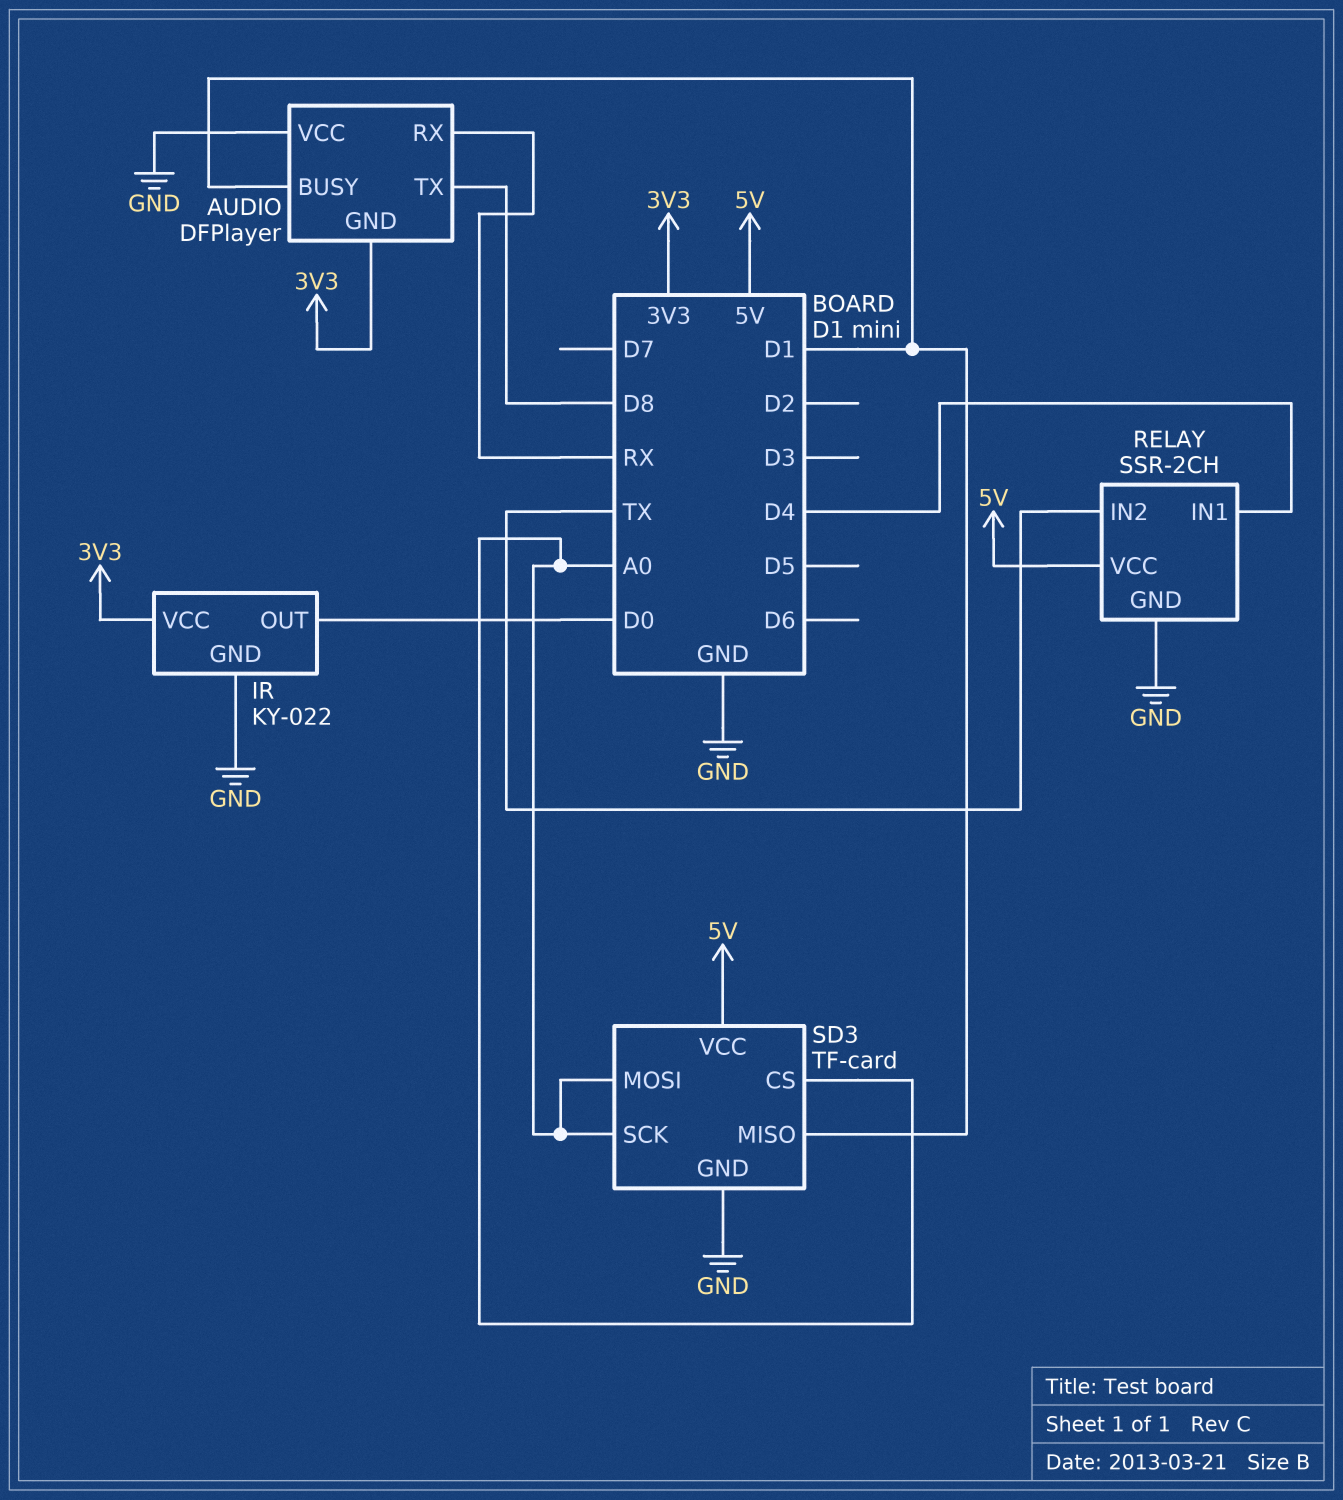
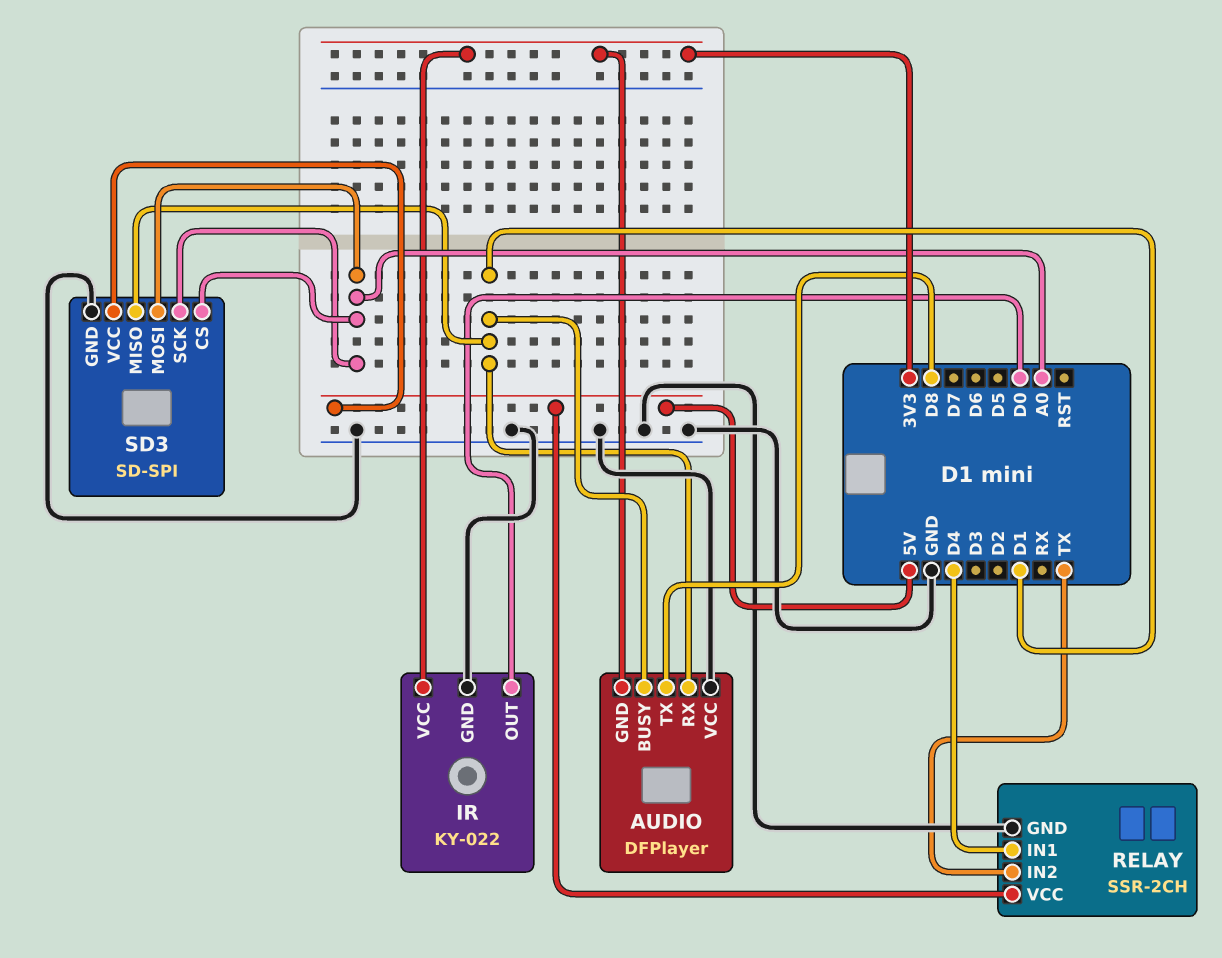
AUDIO pin RX: RX -> D1
SD3: TF-card -> SD-SPI

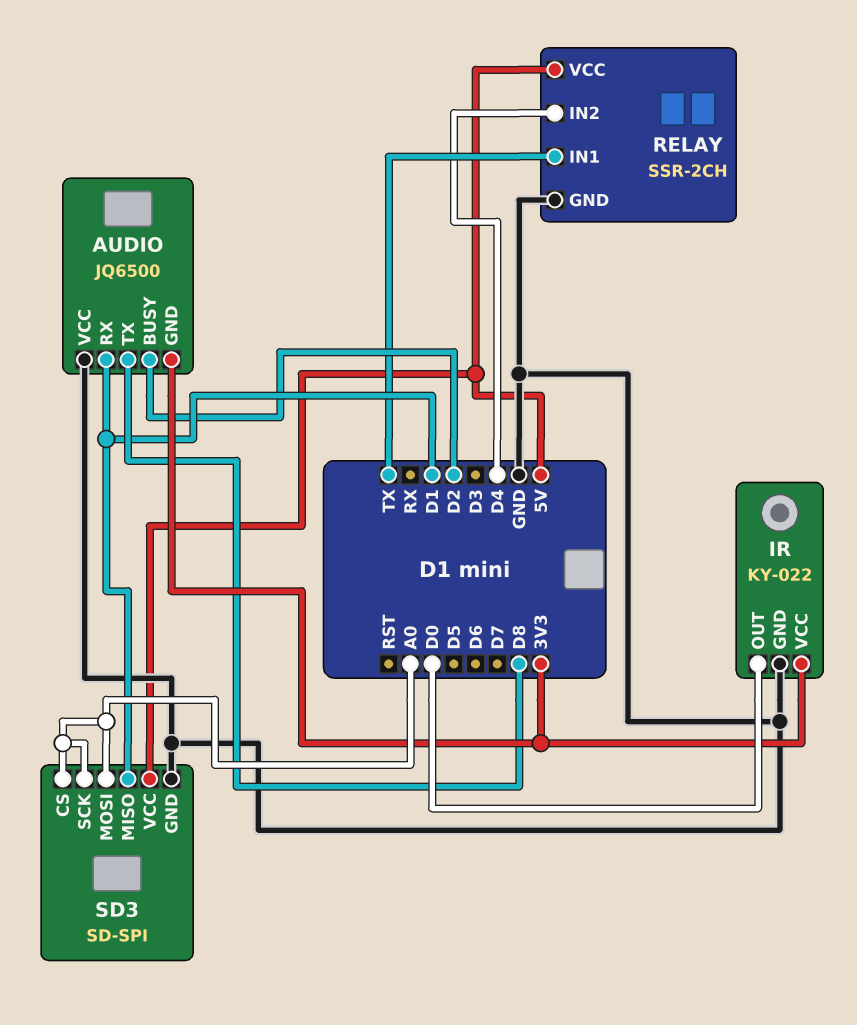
AUDIO: DFPlayer -> JQ6500
AUDIO pin BUSY: D1 -> D2
RELAY pin IN1: D4 -> TX
RELAY pin IN2: TX -> D4

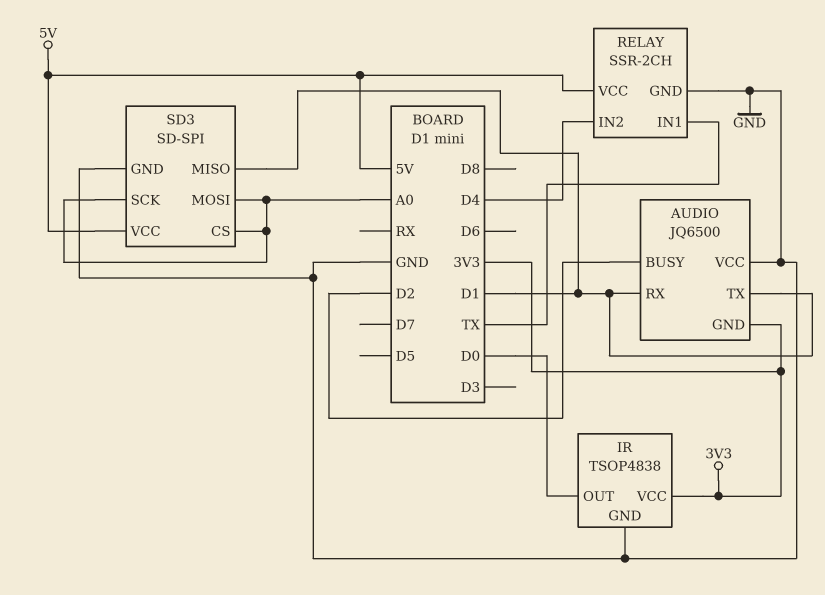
AUDIO pin TX: D8 -> D1
IR: KY-022 -> TSOP4838

